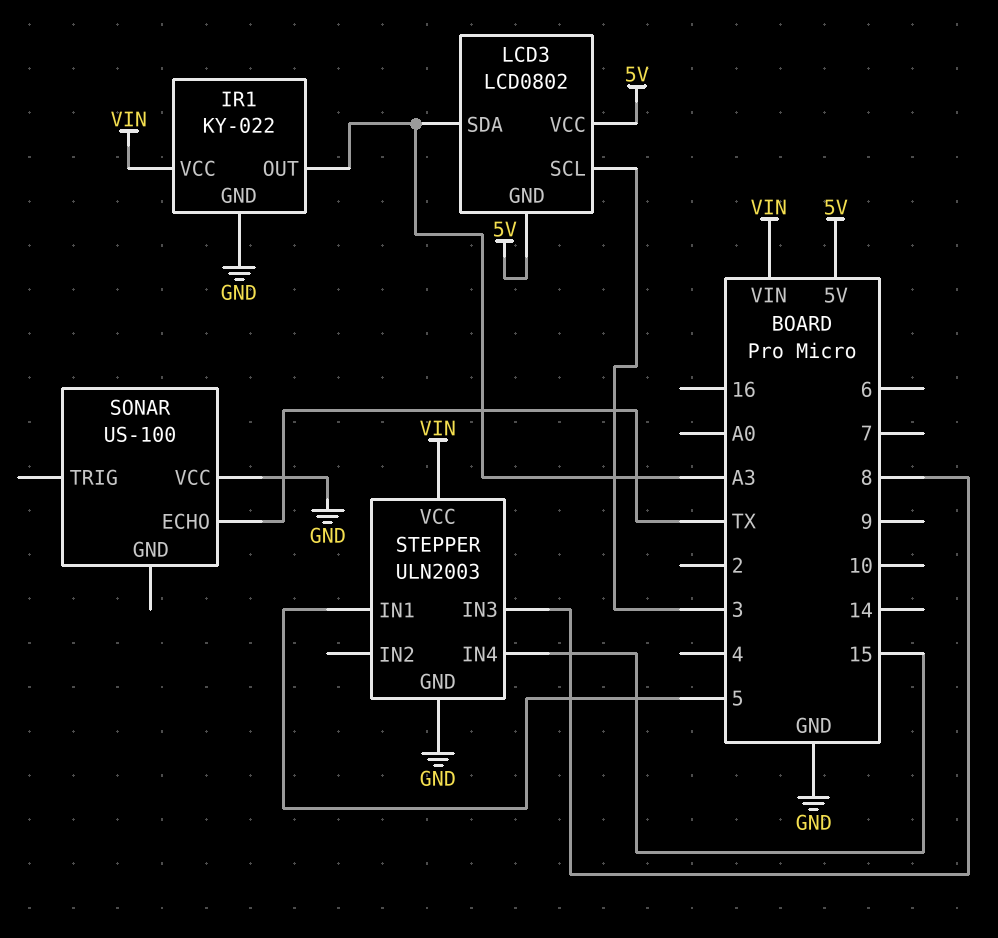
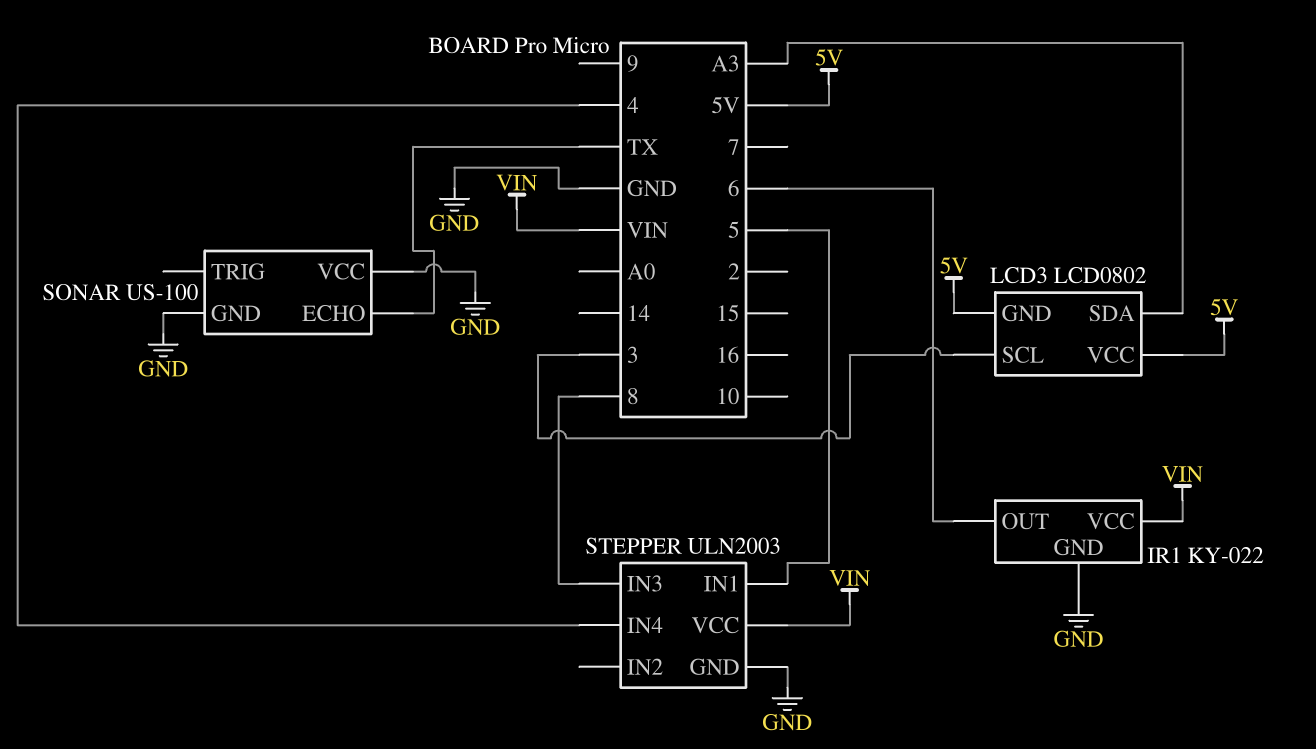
IR1 pin OUT: A3 -> 6
SONAR pin GND: none -> GND
STEPPER pin IN4: 15 -> 4

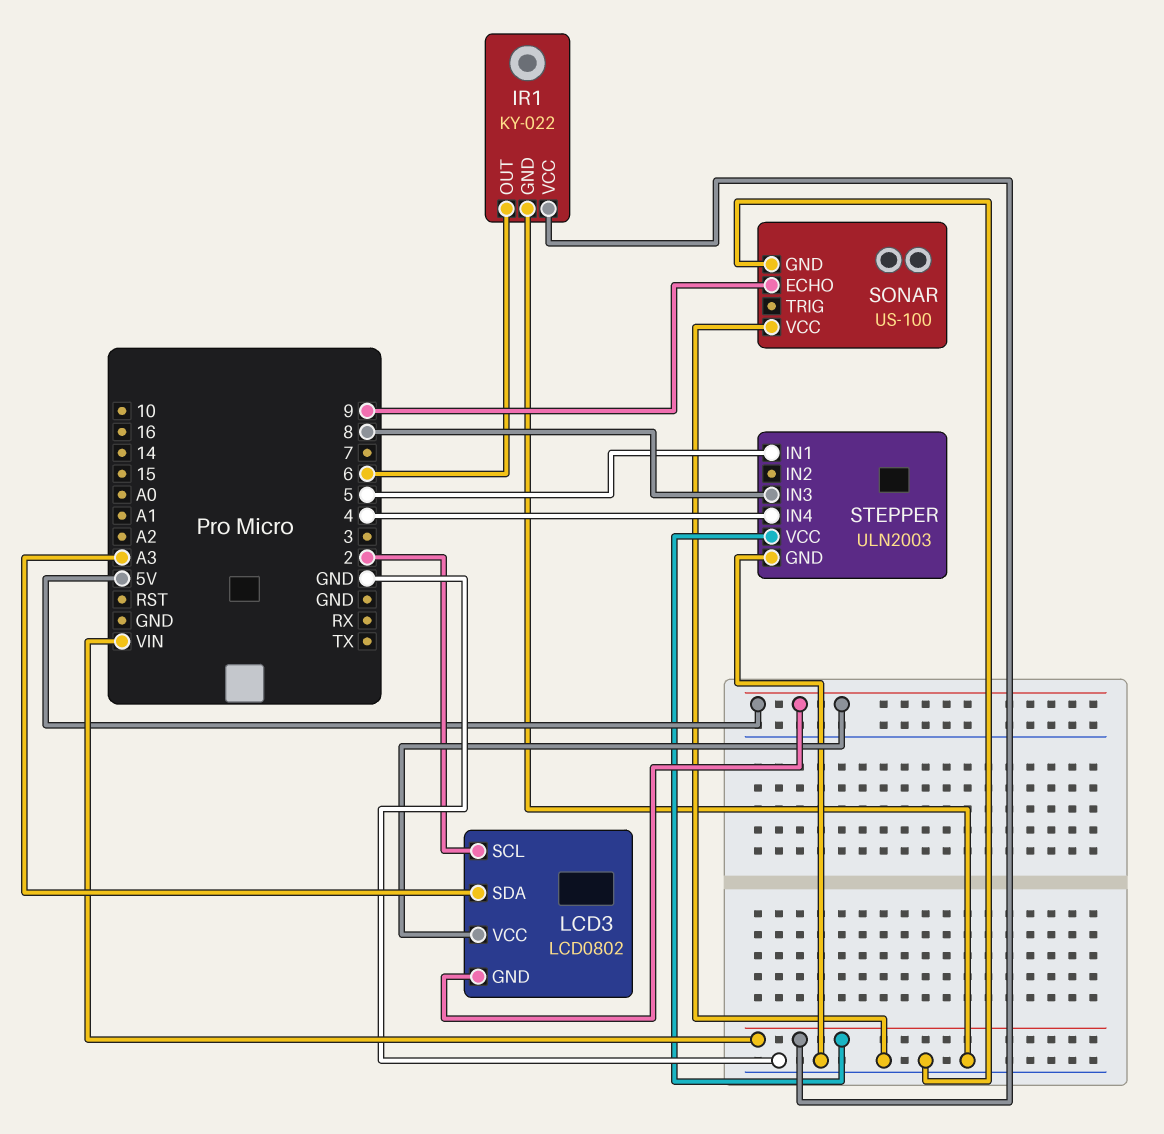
LCD3 pin SCL: 3 -> 2
SONAR pin ECHO: TX -> 9

